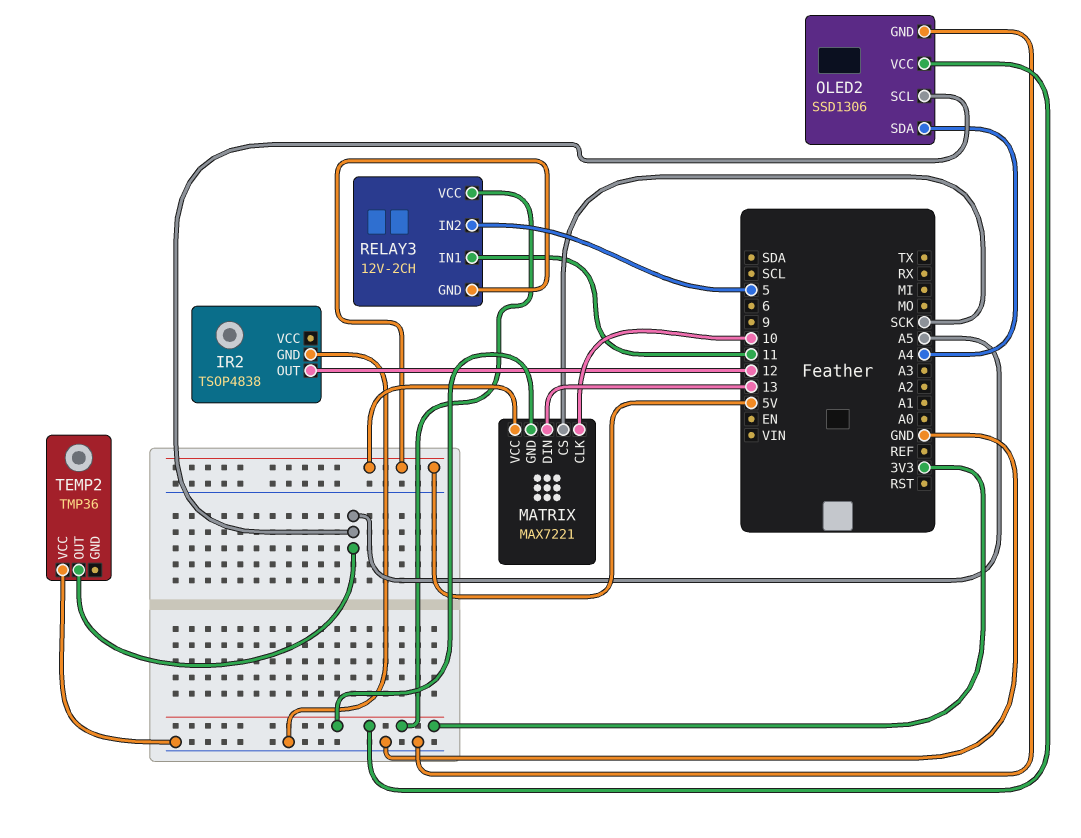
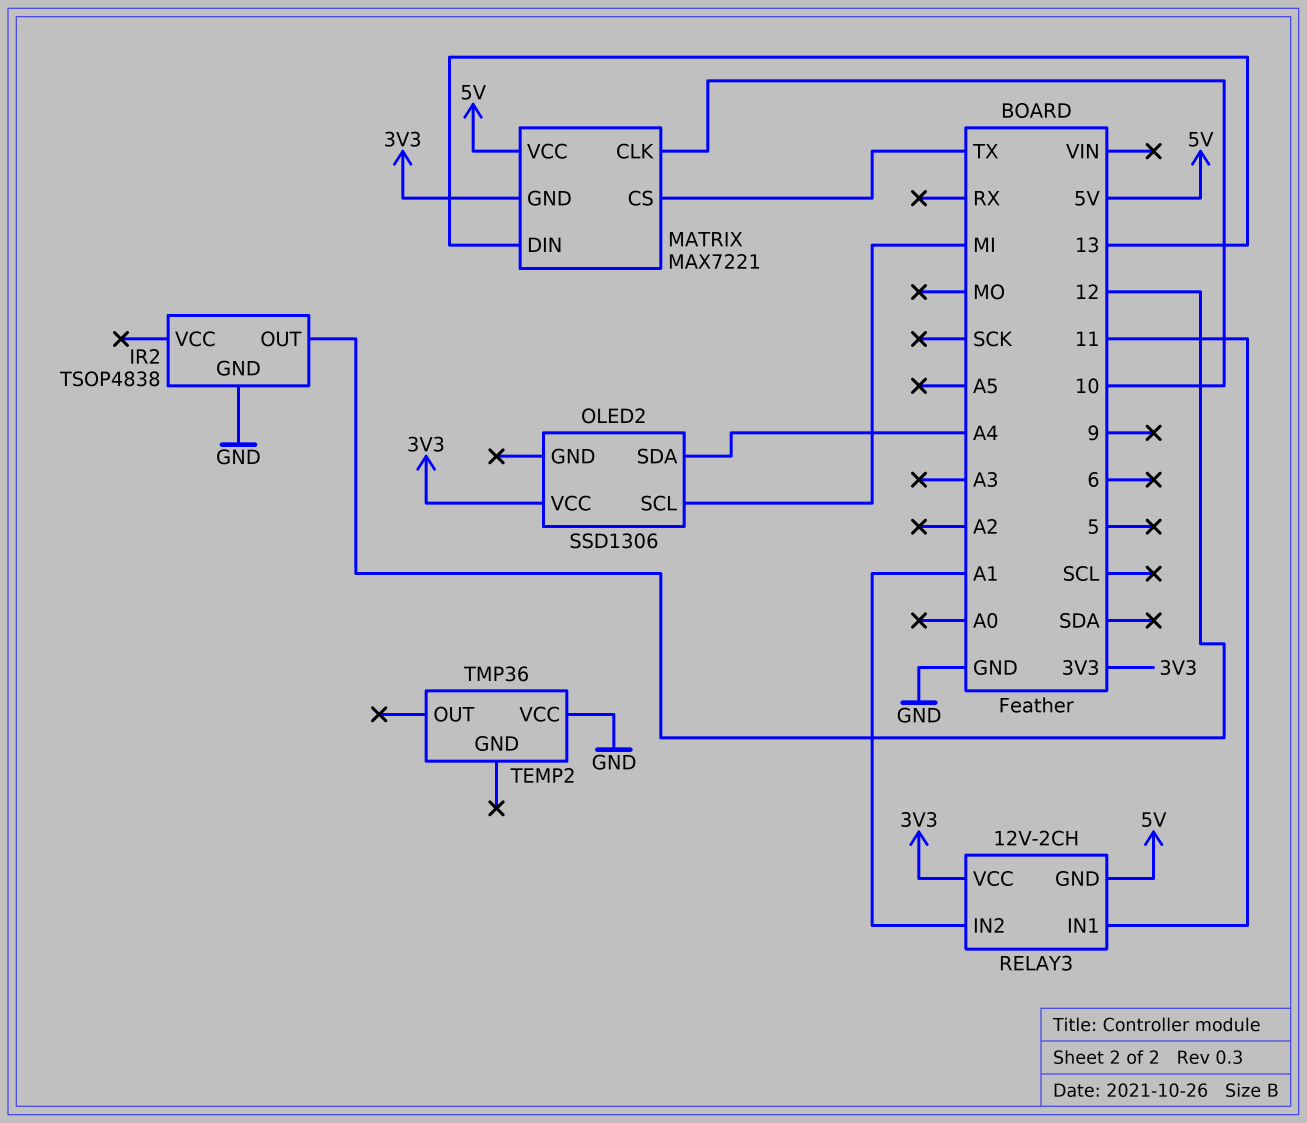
MATRIX pin CS: SCK -> TX
OLED2 pin GND: GND -> none
OLED2 pin SCL: A5 -> MI
RELAY3 pin IN2: 5 -> A1
TEMP2 pin OUT: A5 -> none

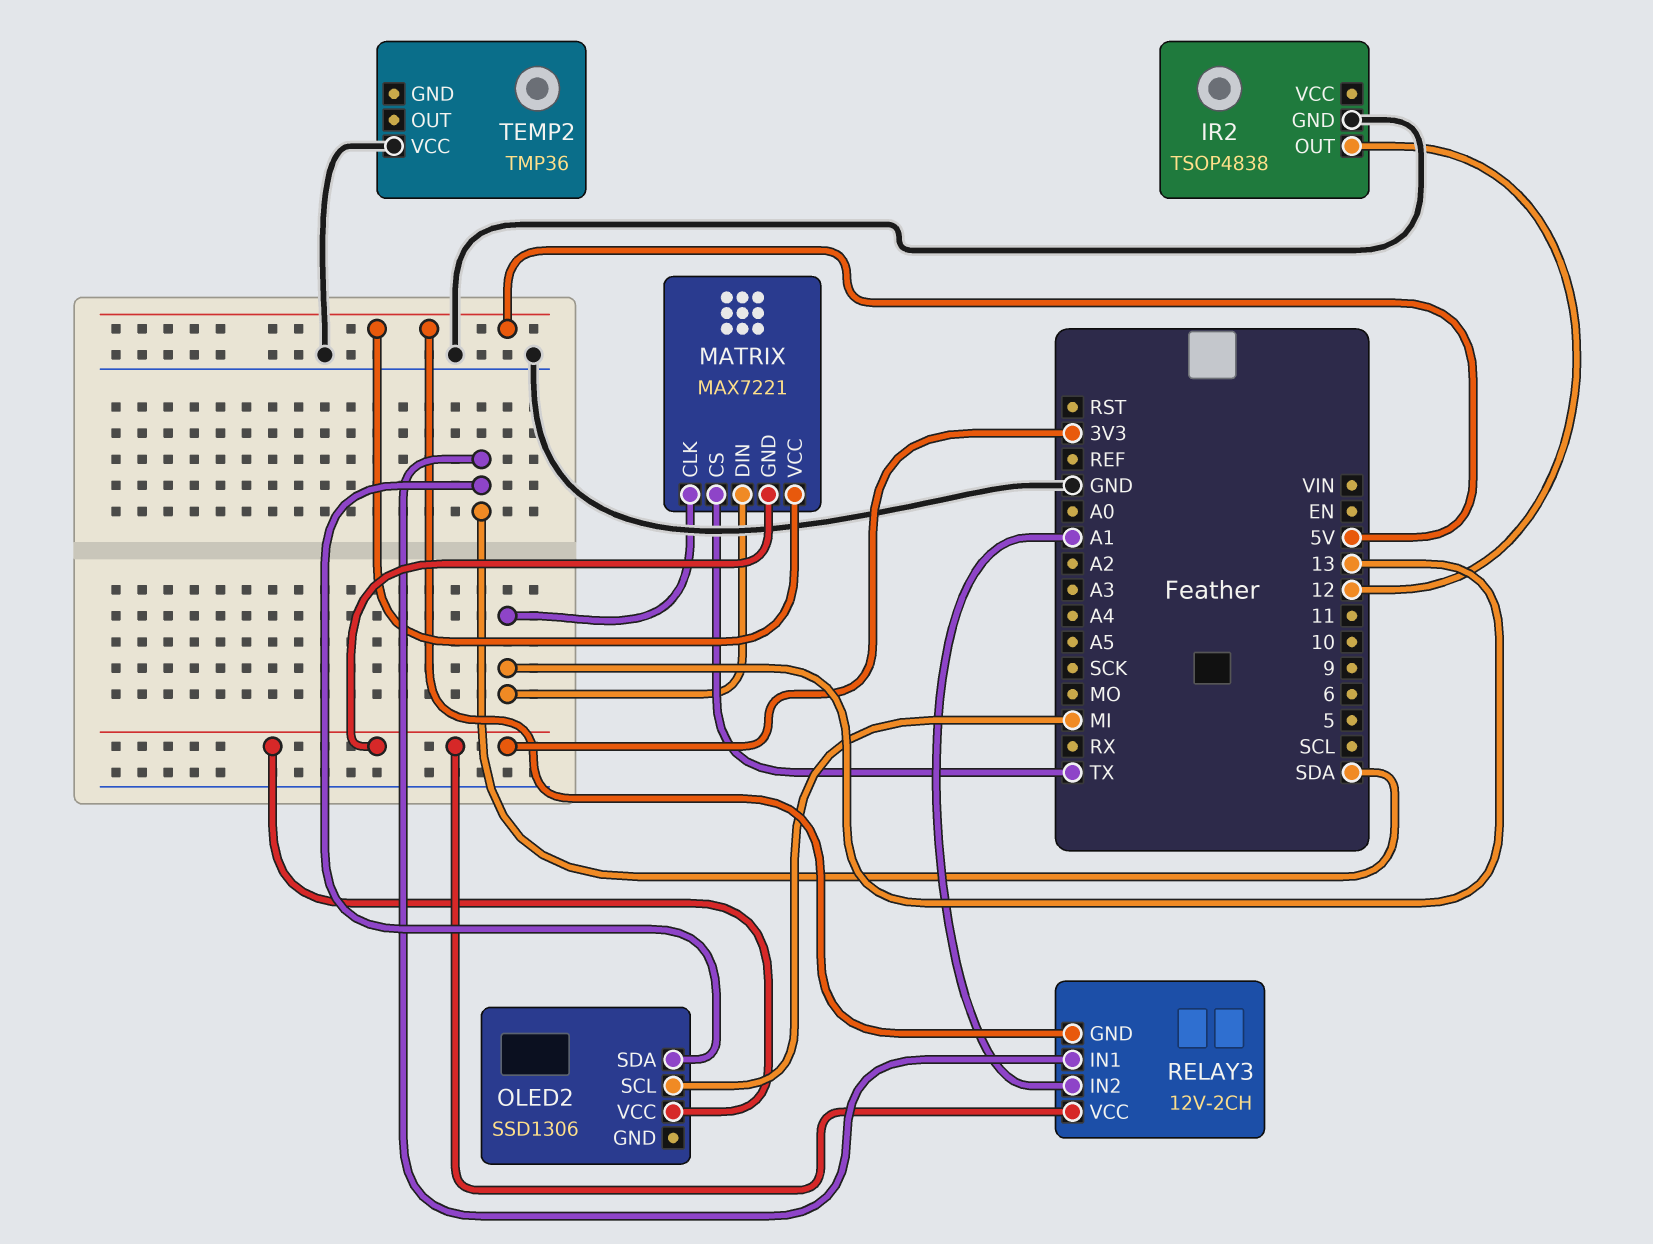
MATRIX pin CLK: 10 -> 13
OLED2 pin SDA: A4 -> SDA
RELAY3 pin IN1: 11 -> SDA

